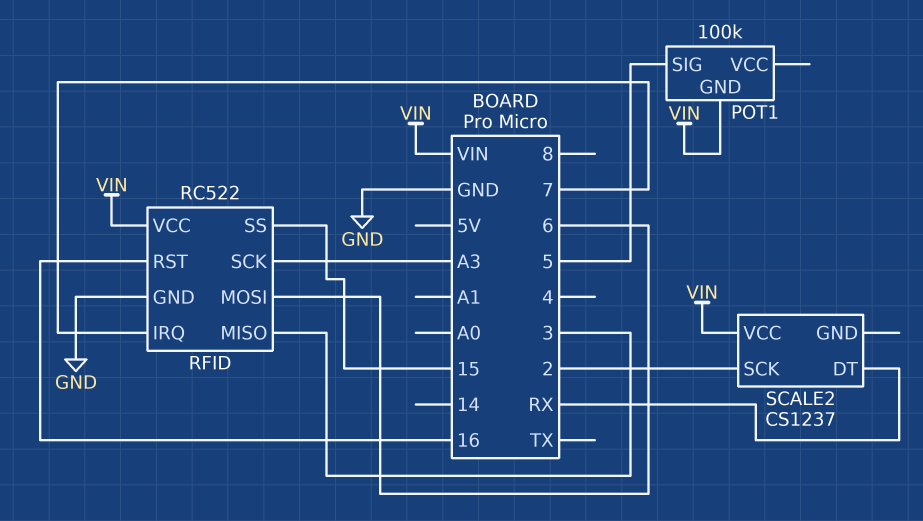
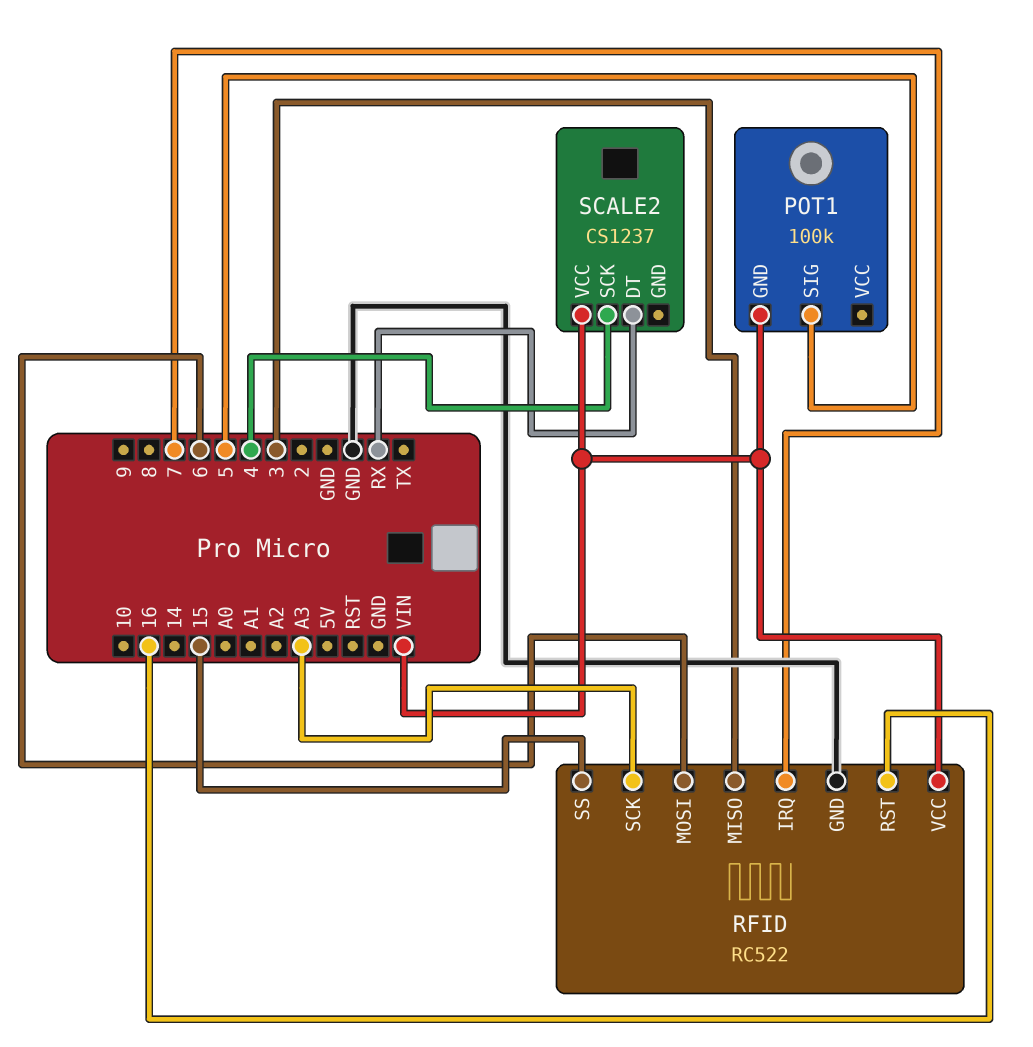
SCALE2 pin SCK: 2 -> 4

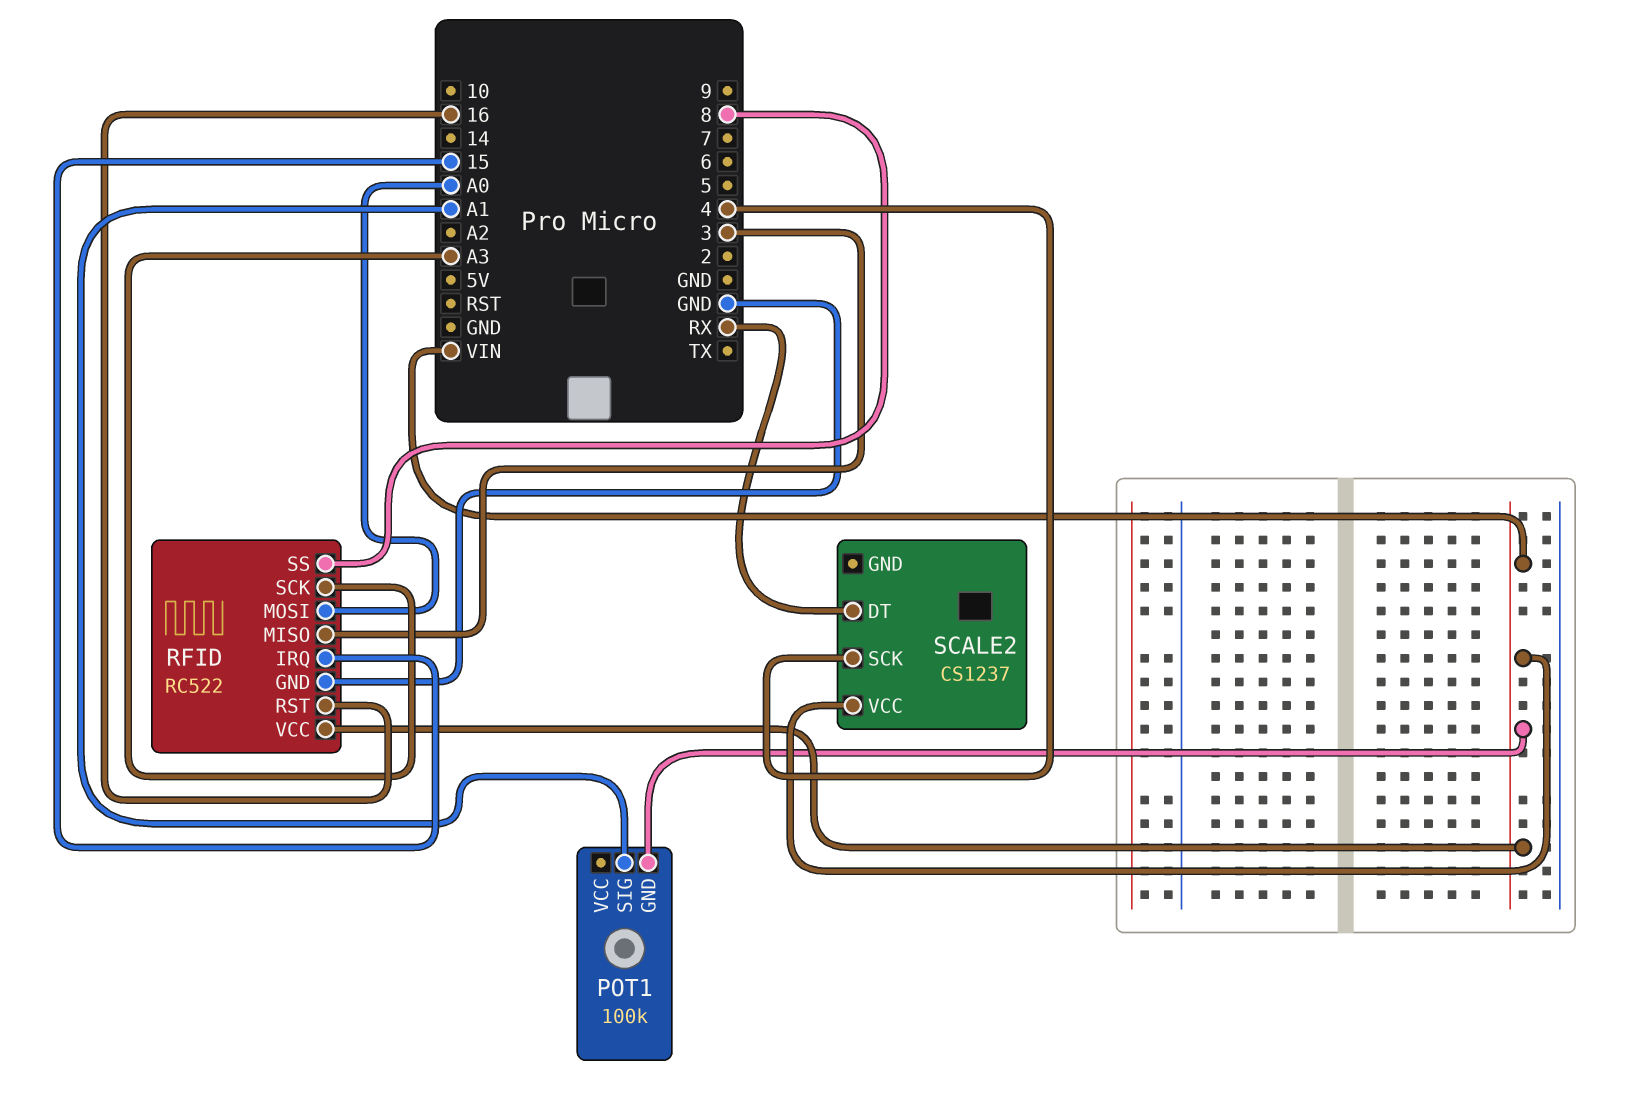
POT1 pin SIG: 5 -> A1
RFID pin IRQ: 7 -> 15
RFID pin MOSI: 6 -> A0
RFID pin SS: 15 -> 8

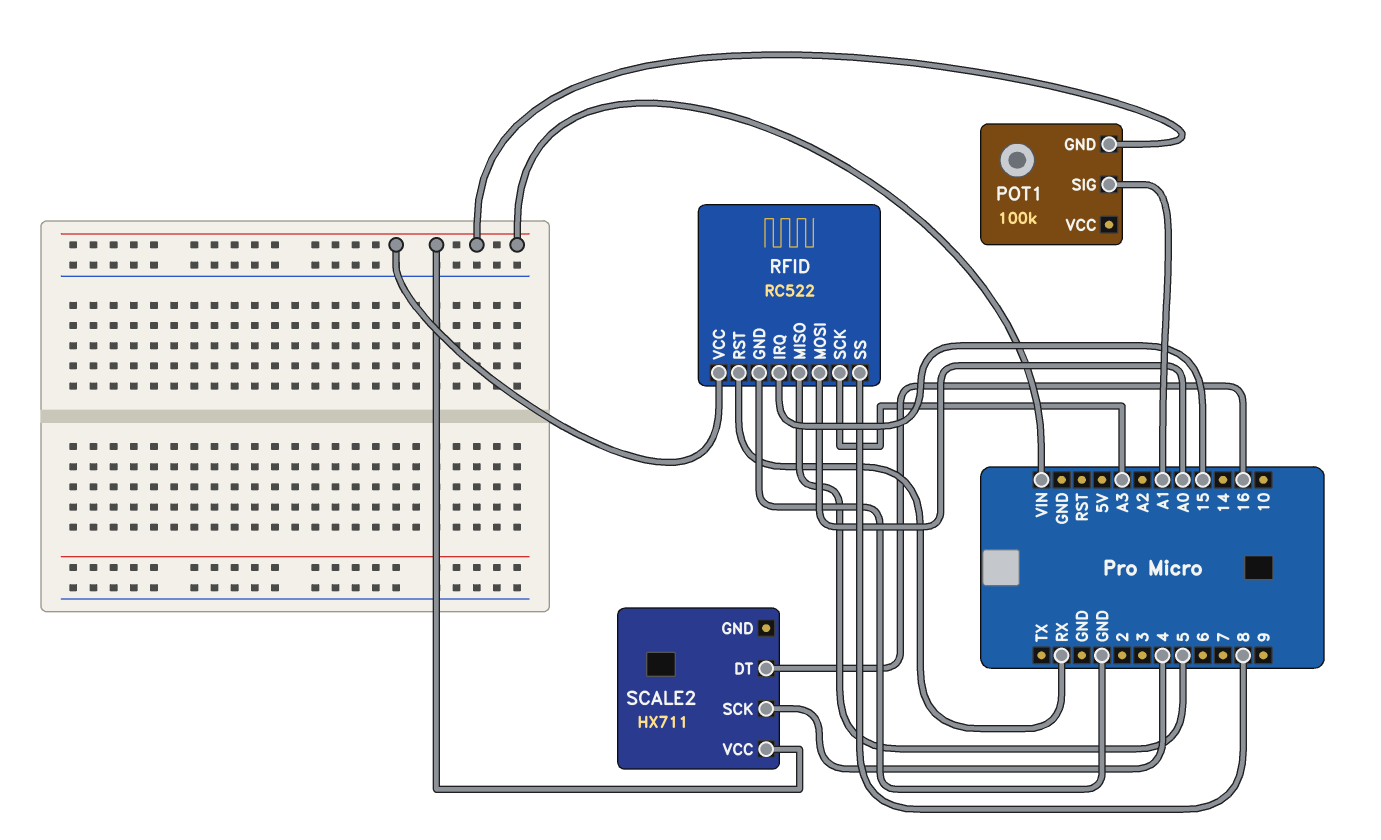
RFID pin MISO: 3 -> 5
RFID pin RST: 16 -> RX
SCALE2: CS1237 -> HX711
SCALE2 pin DT: RX -> 16

